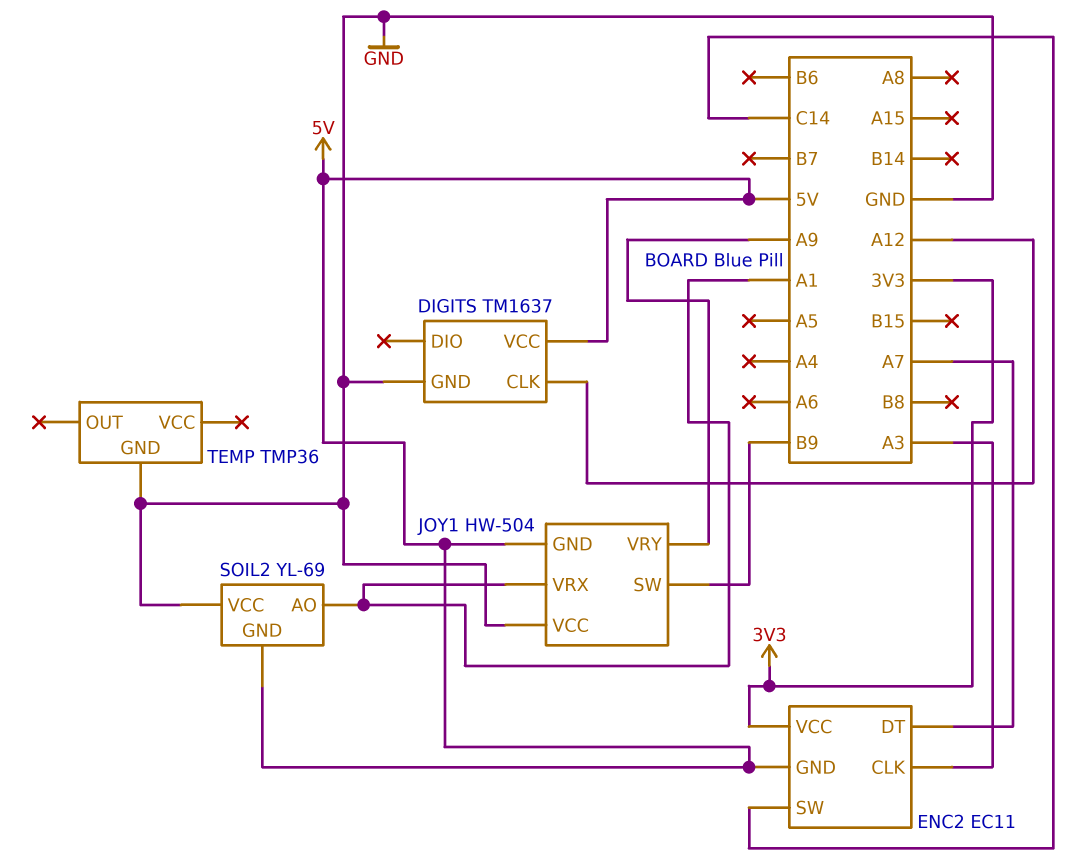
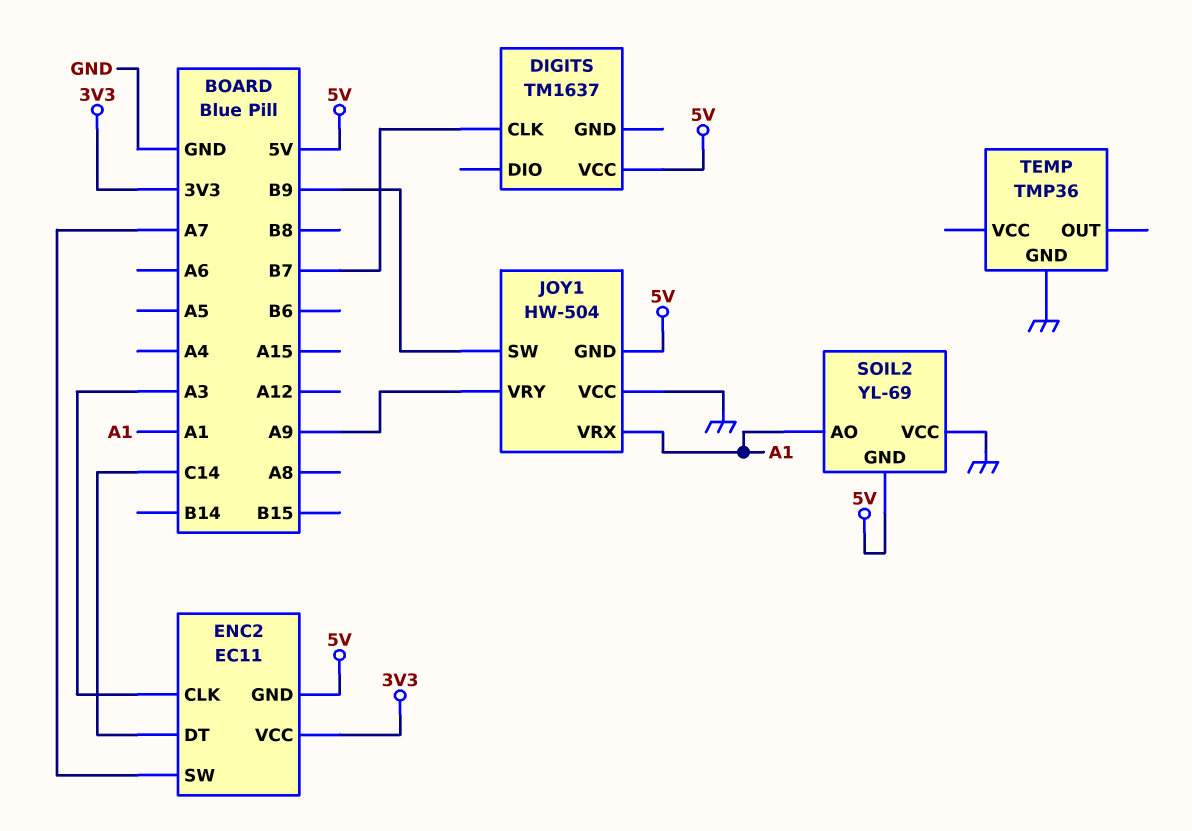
DIGITS pin CLK: A12 -> B7
DIGITS pin GND: GND -> none
ENC2 pin DT: A7 -> C14
ENC2 pin SW: C14 -> A7

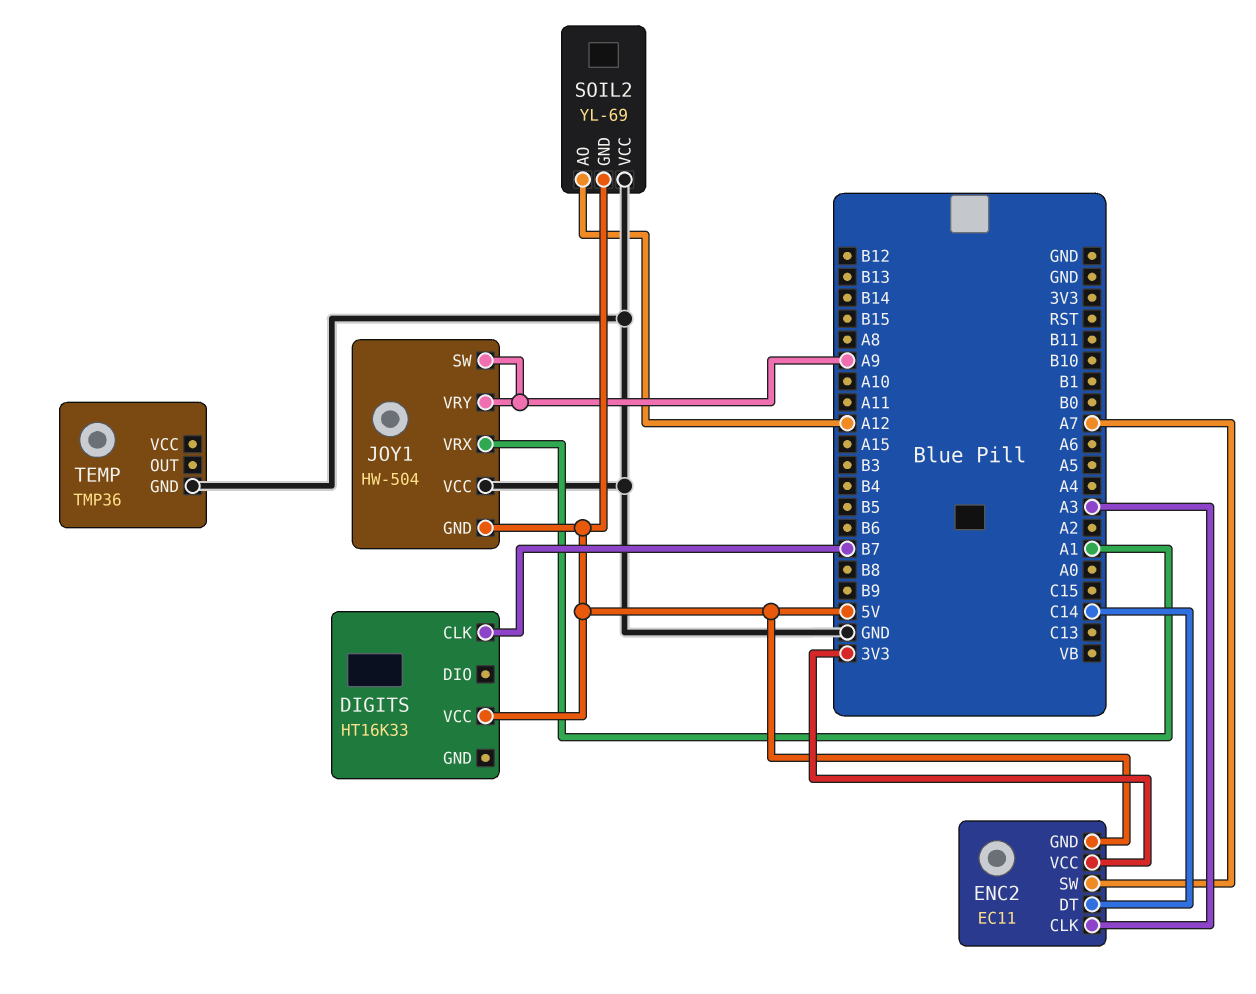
DIGITS: TM1637 -> HT16K33
JOY1 pin SW: B9 -> A9
SOIL2 pin AO: A1 -> A12

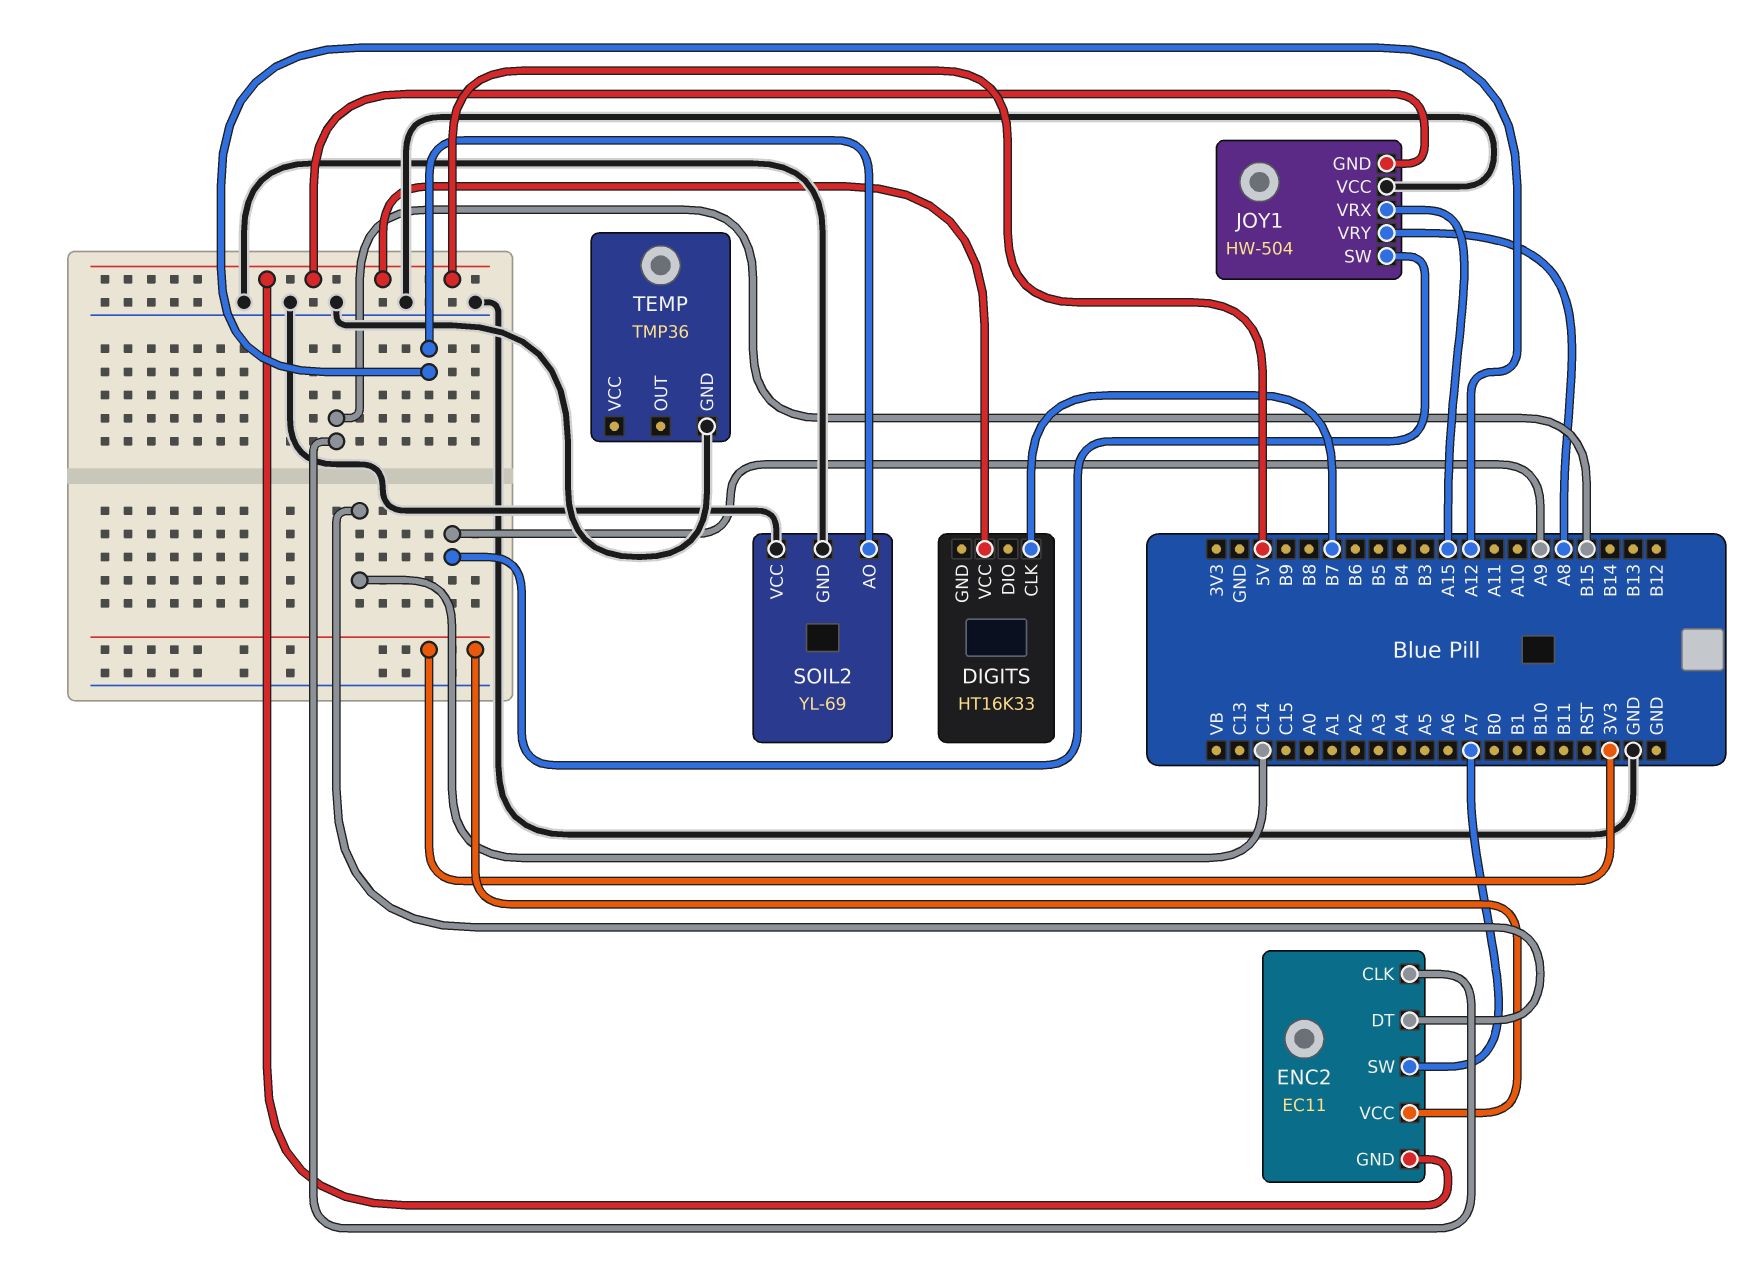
ENC2 pin CLK: A3 -> B15
JOY1 pin VRX: A1 -> A15
JOY1 pin VRY: A9 -> A8
SOIL2 pin GND: 5V -> GND

